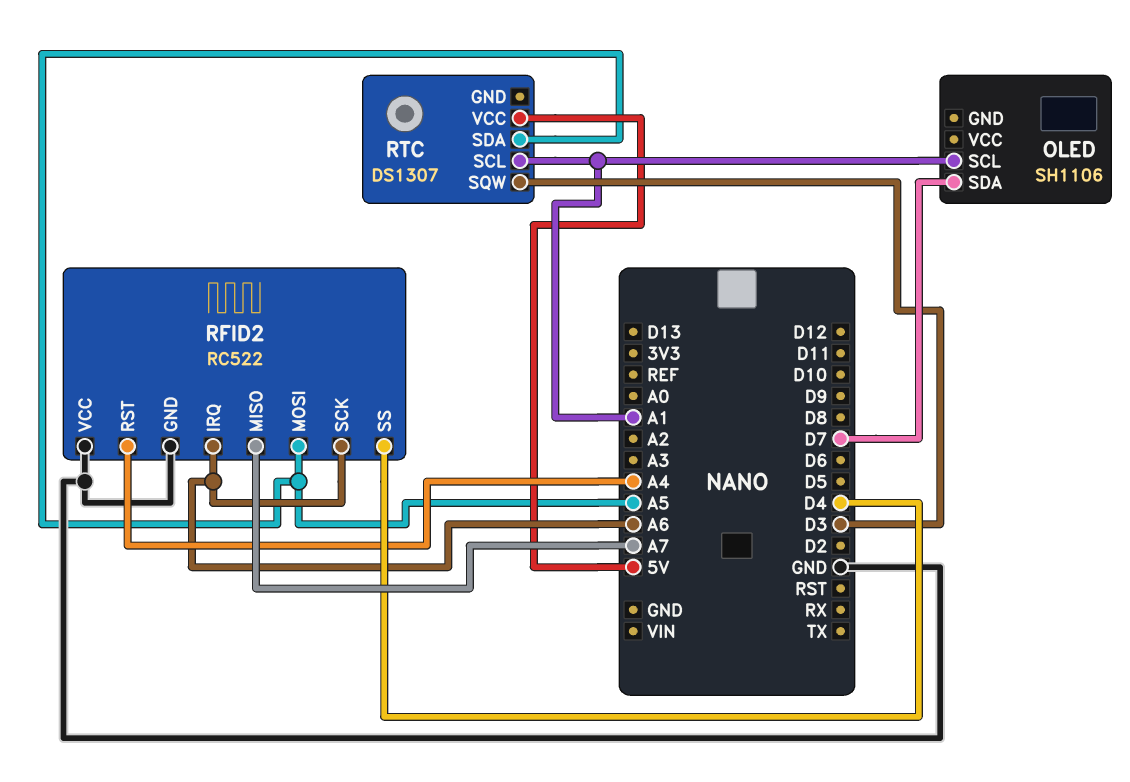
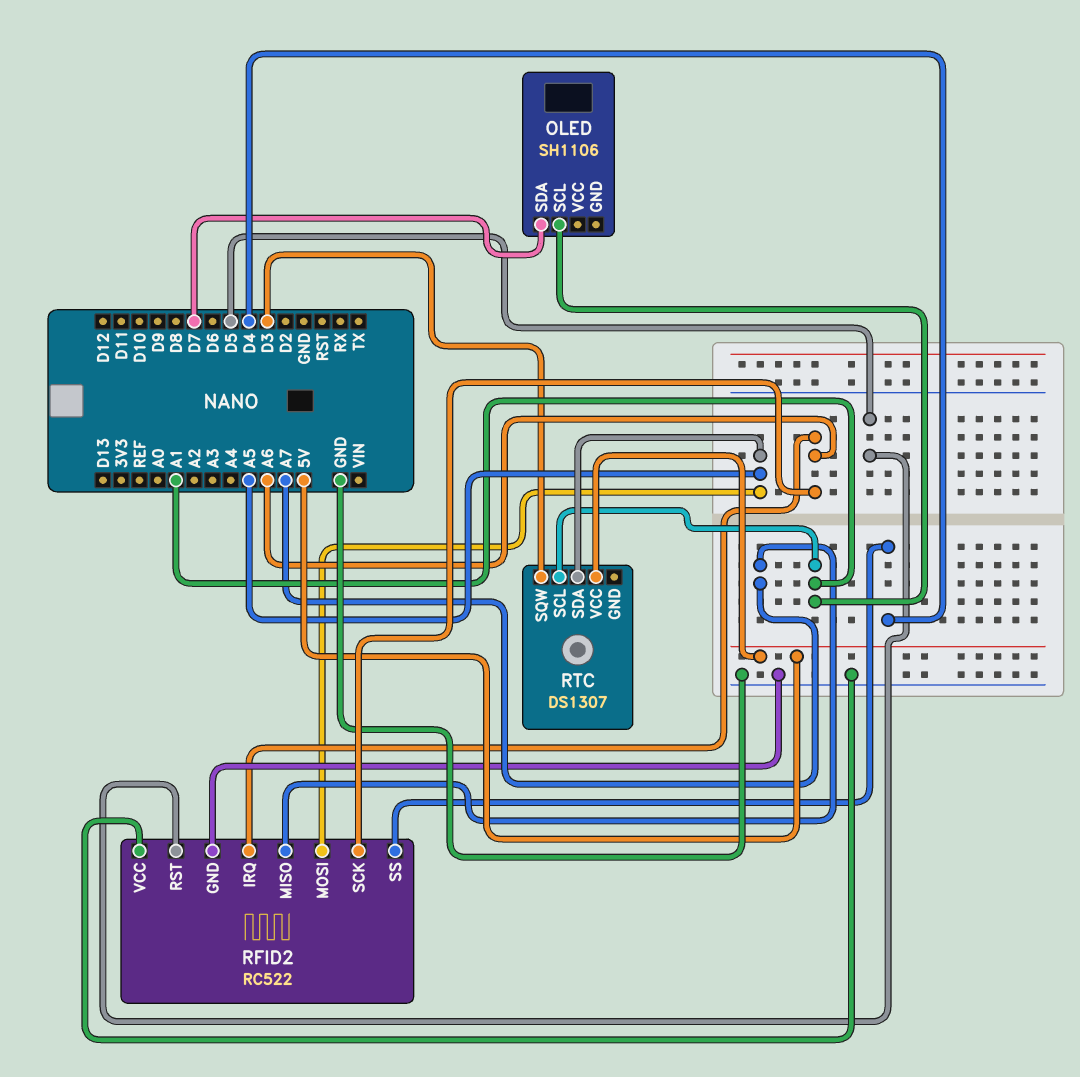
RFID2 pin RST: A4 -> D5

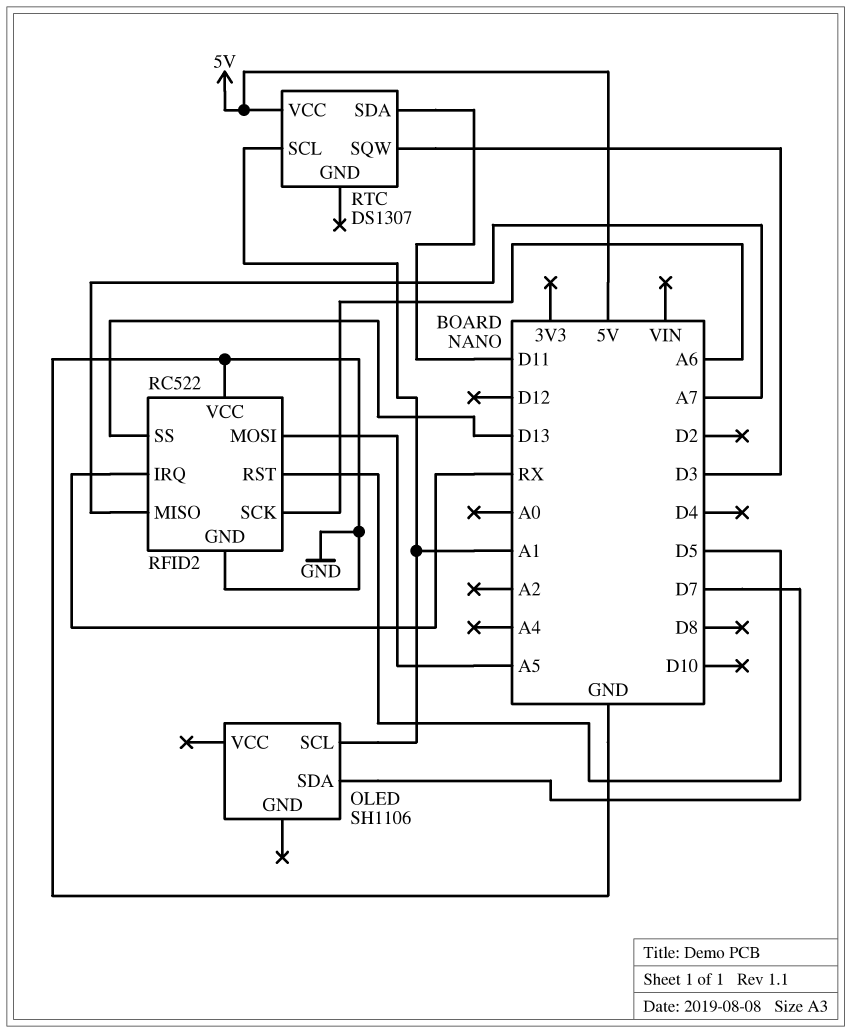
RFID2 pin IRQ: A6 -> RX
RFID2 pin SS: D4 -> D13
RTC pin SDA: A5 -> D11

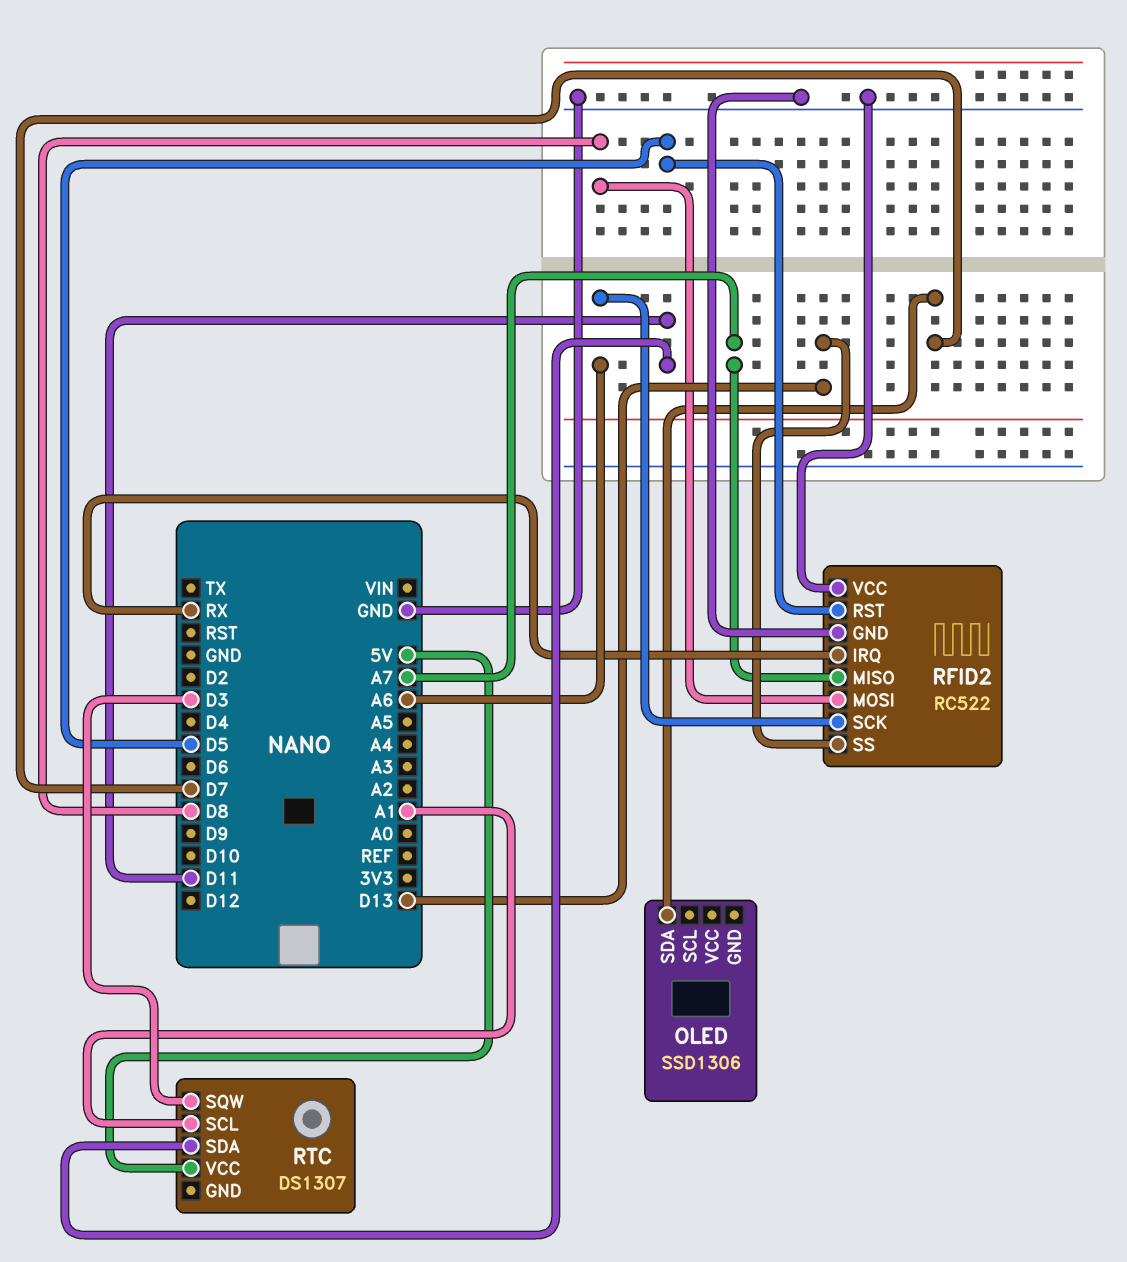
OLED: SH1106 -> SSD1306
OLED pin SCL: A1 -> none
RFID2 pin MOSI: A5 -> D8

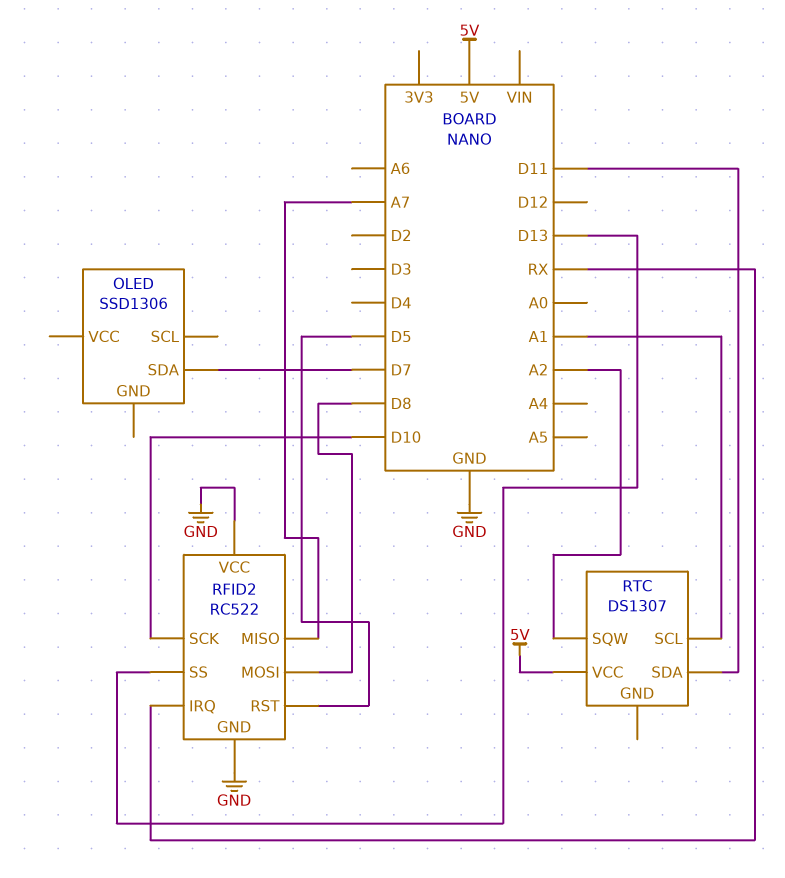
RFID2 pin SCK: A6 -> D10
RTC pin SQW: D3 -> A2

